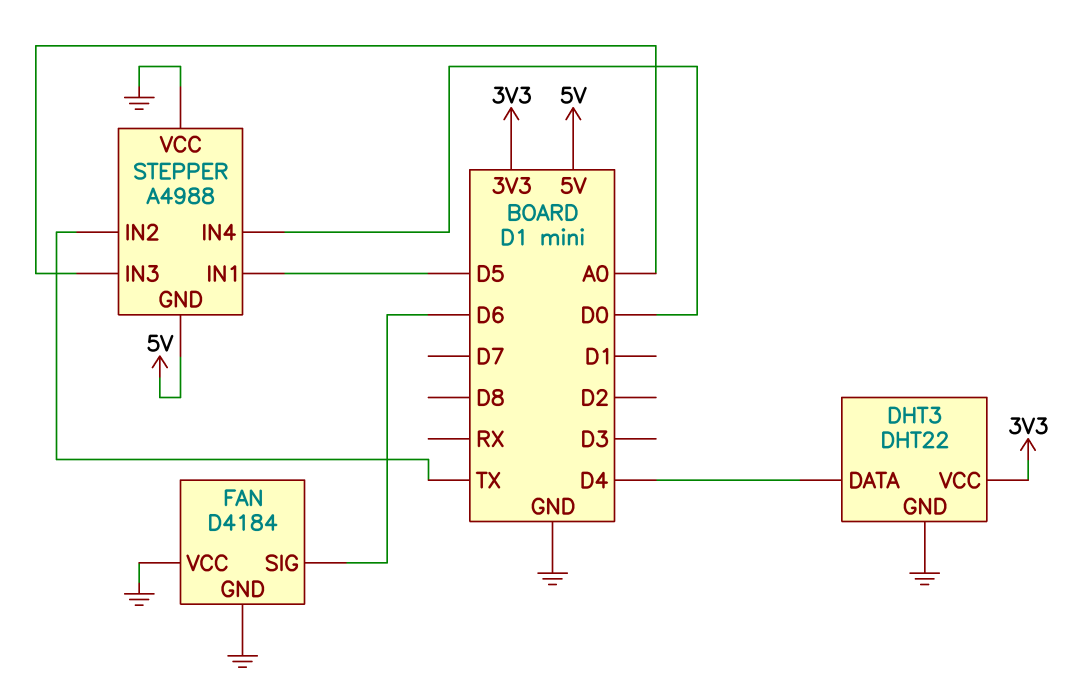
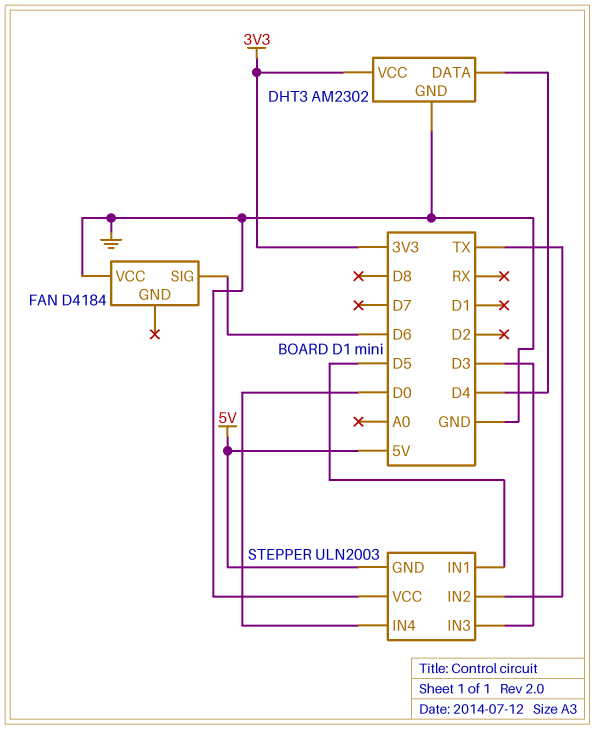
DHT3: DHT22 -> AM2302
FAN pin GND: GND -> none
STEPPER: A4988 -> ULN2003
STEPPER pin IN3: A0 -> D3

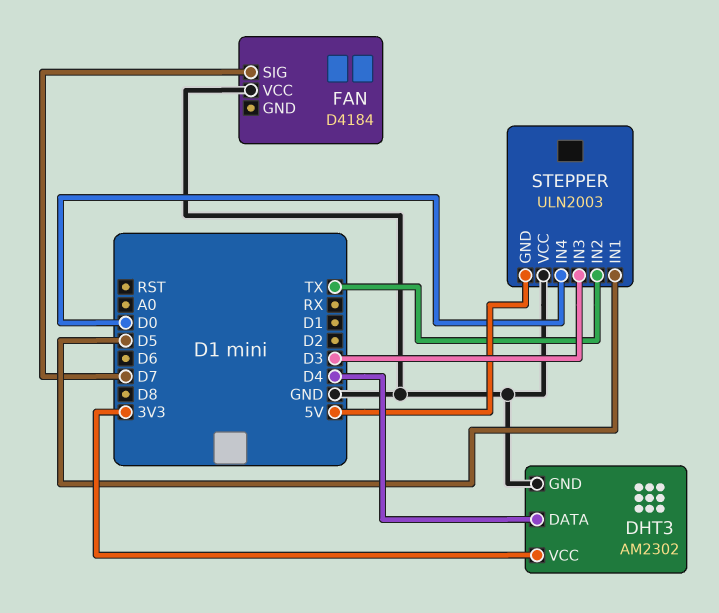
FAN pin SIG: D6 -> D7

